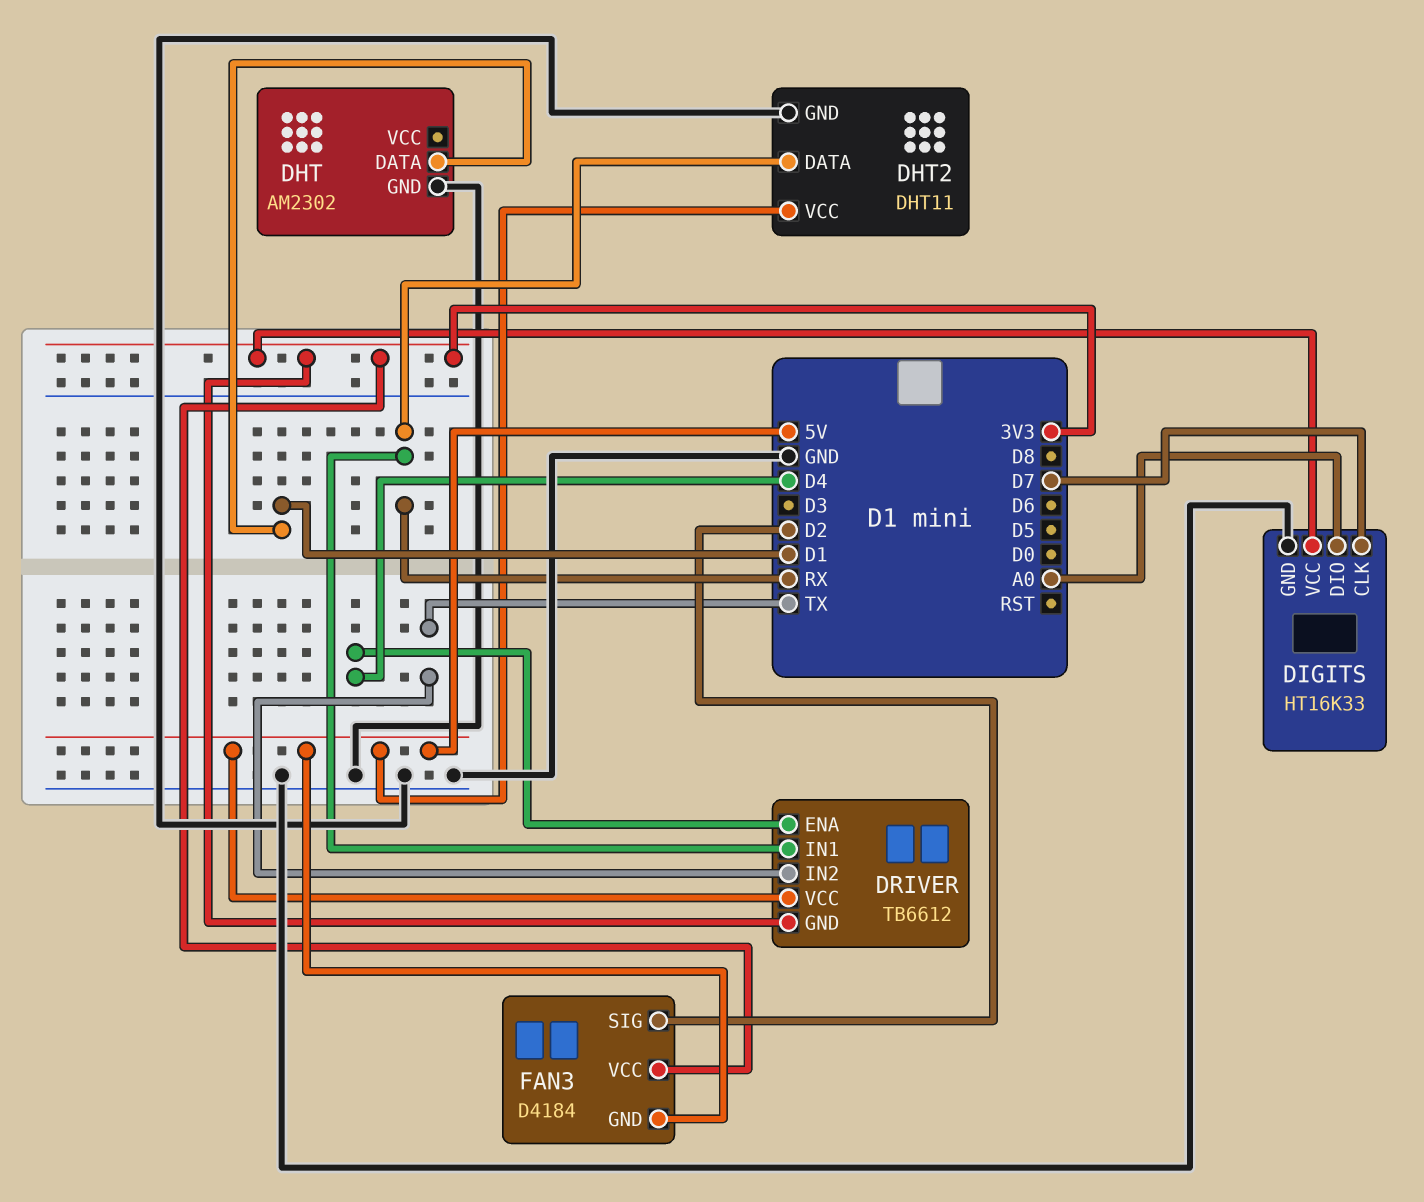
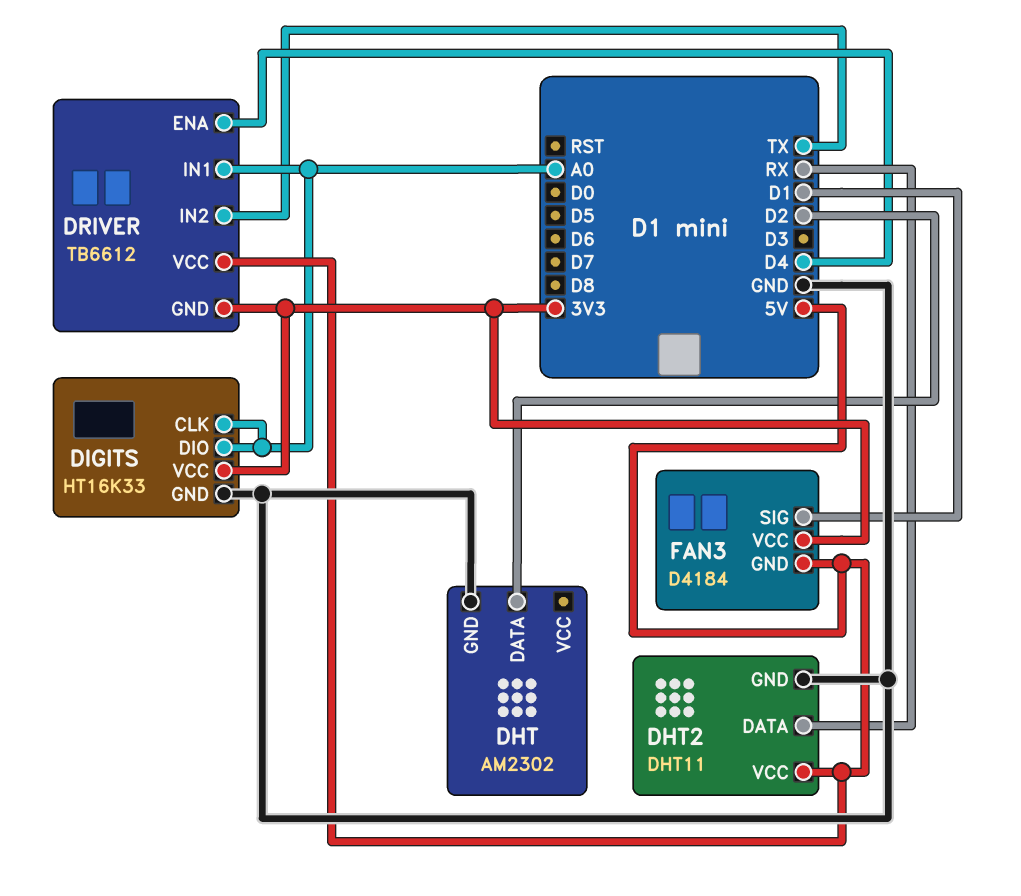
DHT pin DATA: D1 -> D2
DIGITS pin CLK: D7 -> A0
DRIVER pin IN1: RX -> A0
FAN3 pin SIG: D2 -> D1

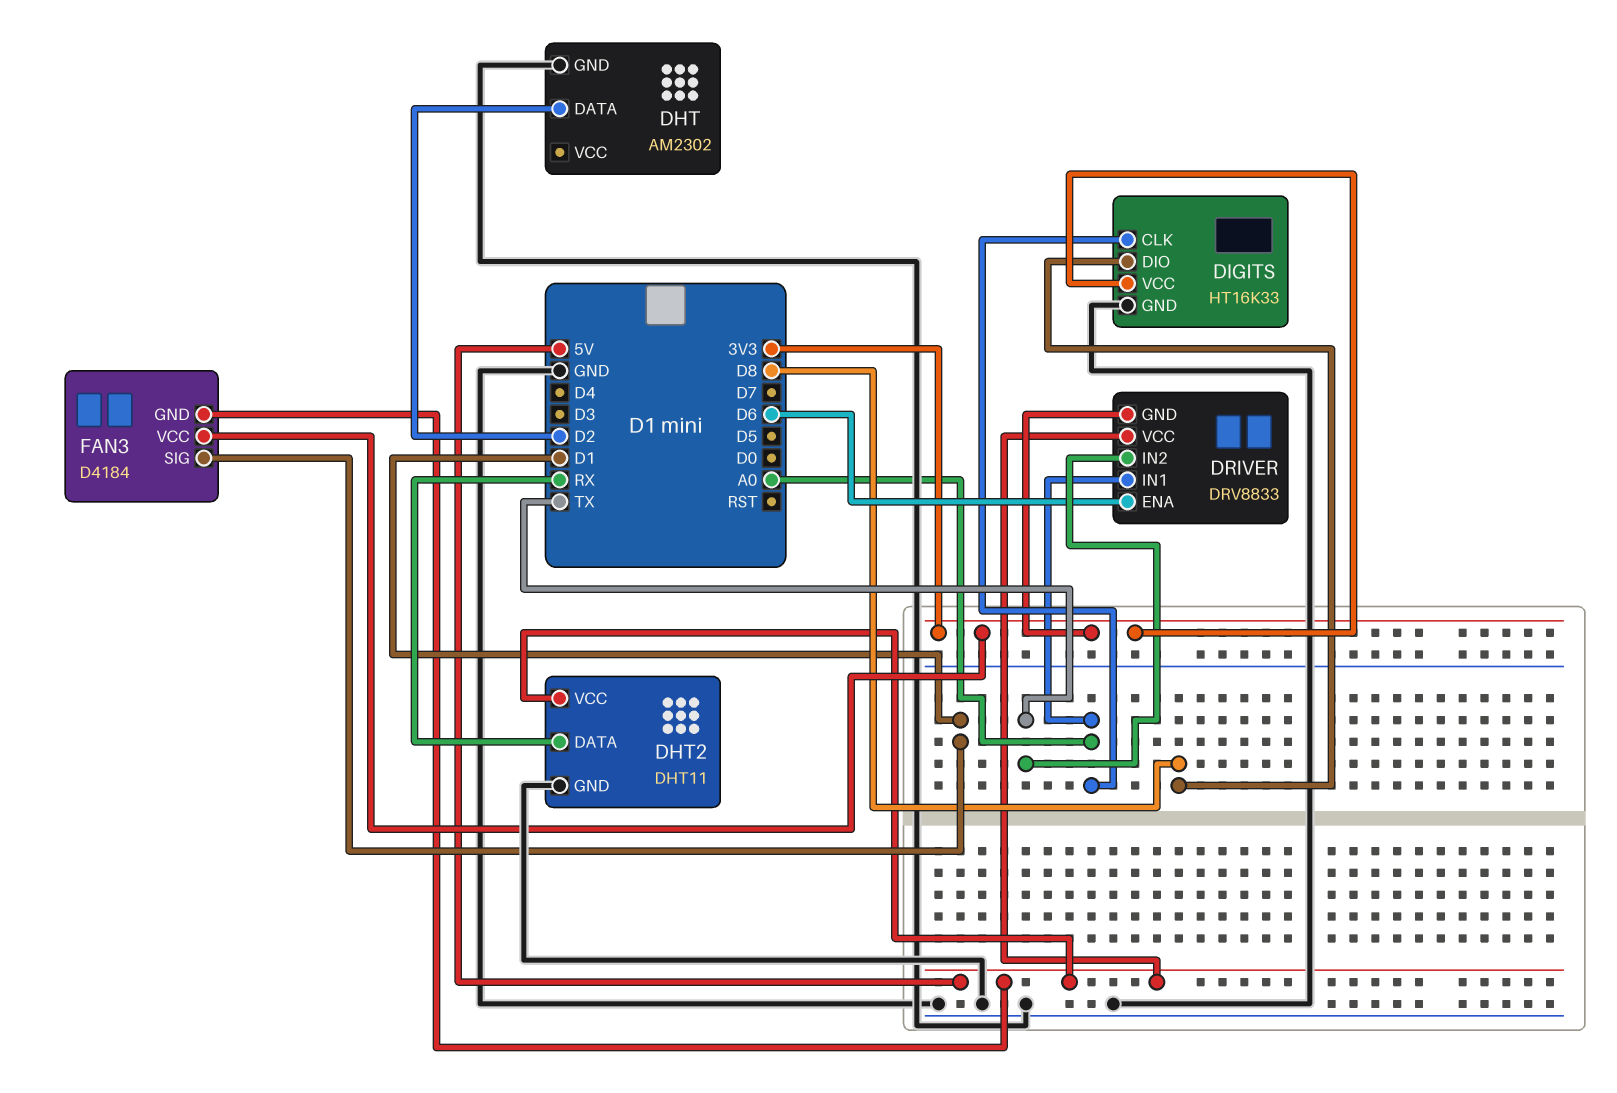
DIGITS pin DIO: A0 -> D8
DRIVER: TB6612 -> DRV8833
DRIVER pin ENA: D4 -> D6

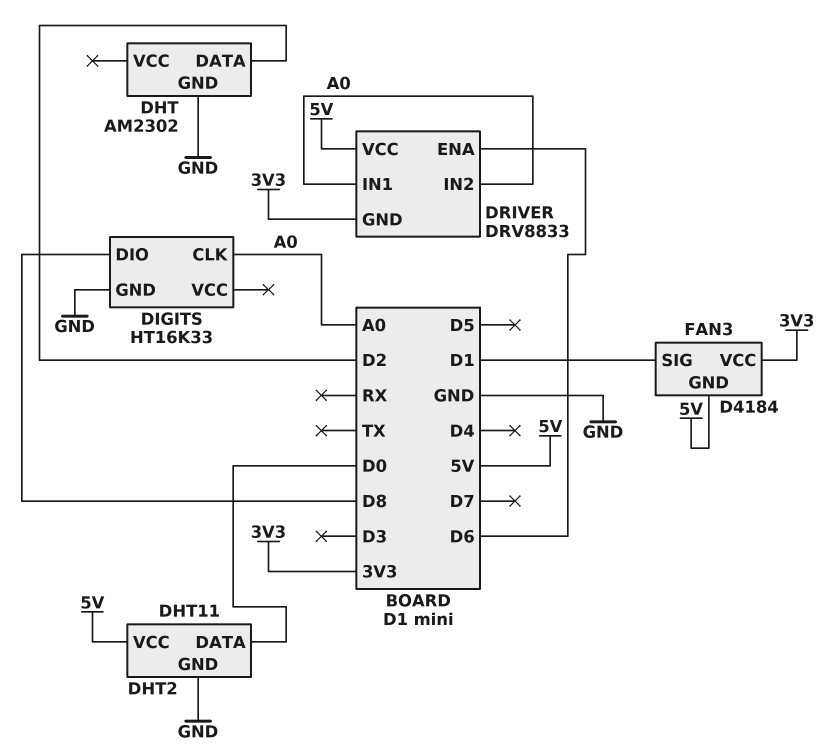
DHT2 pin DATA: RX -> D0
DIGITS pin VCC: 3V3 -> none
DRIVER pin IN2: TX -> A0

